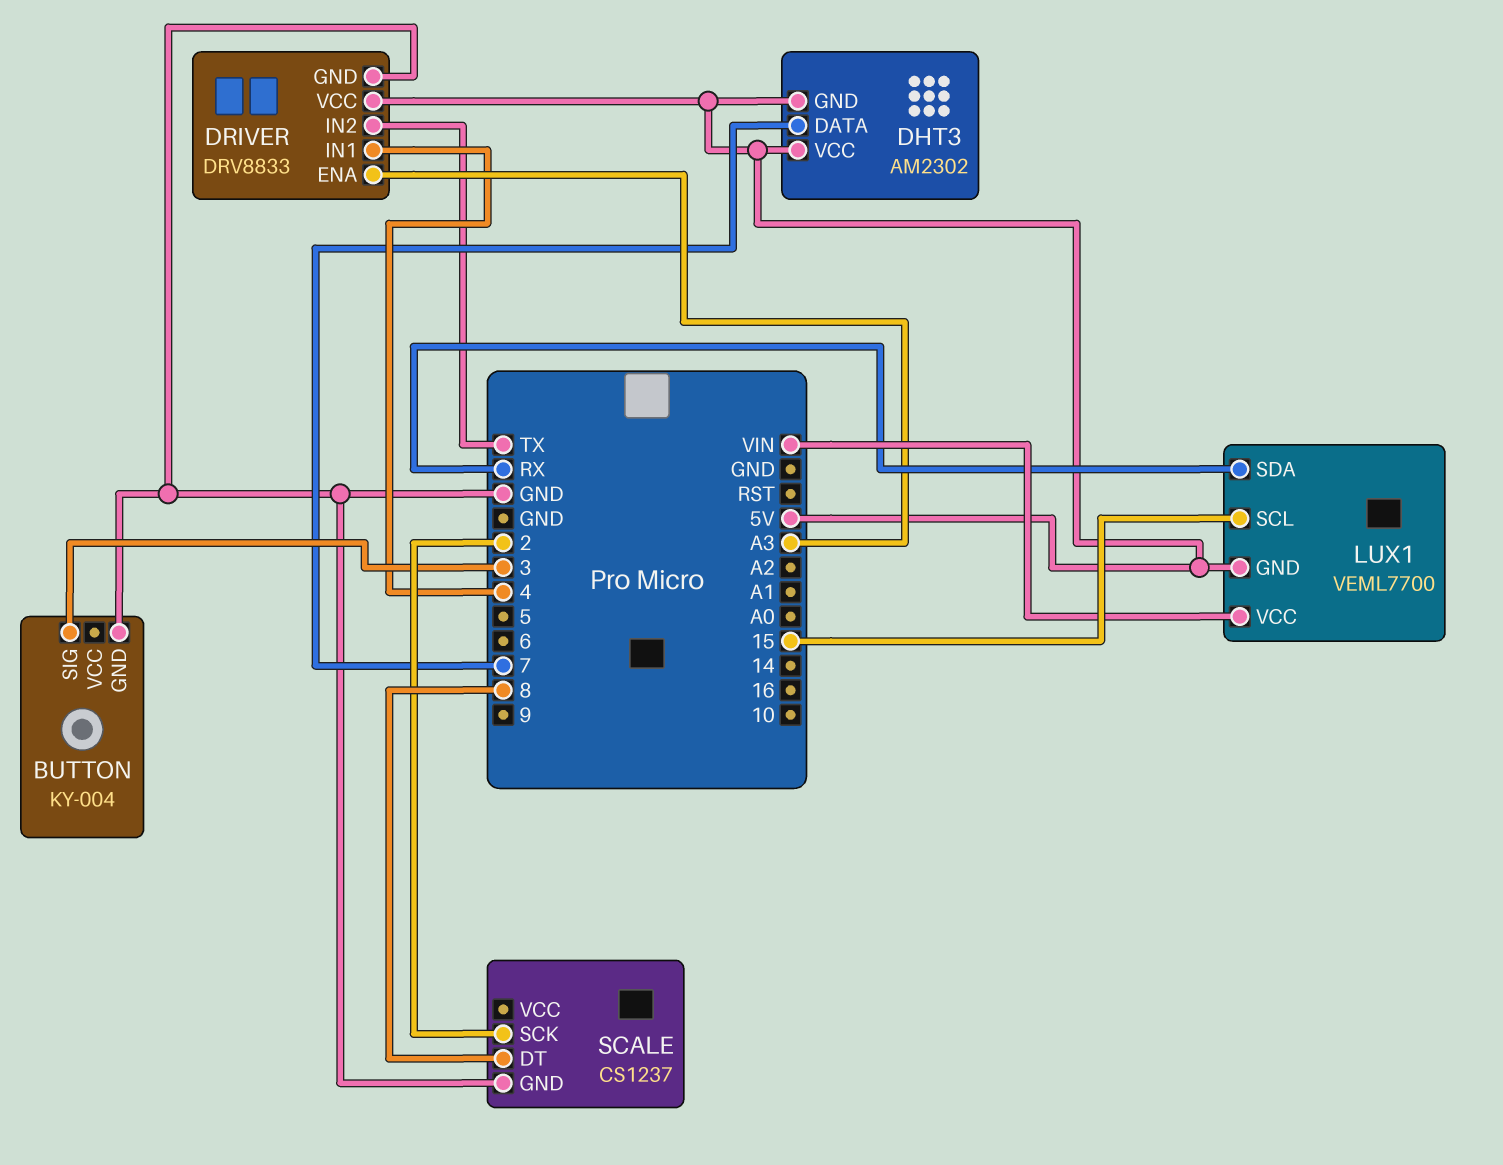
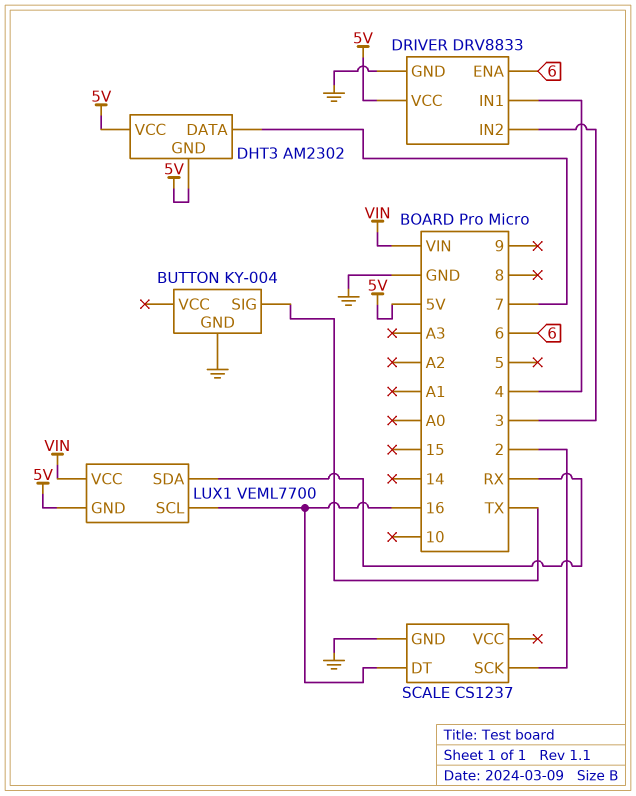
BUTTON pin SIG: 3 -> TX
DRIVER pin ENA: A3 -> 6
DRIVER pin IN2: TX -> 3
LUX1 pin SCL: 15 -> 16
SCALE pin DT: 8 -> 16

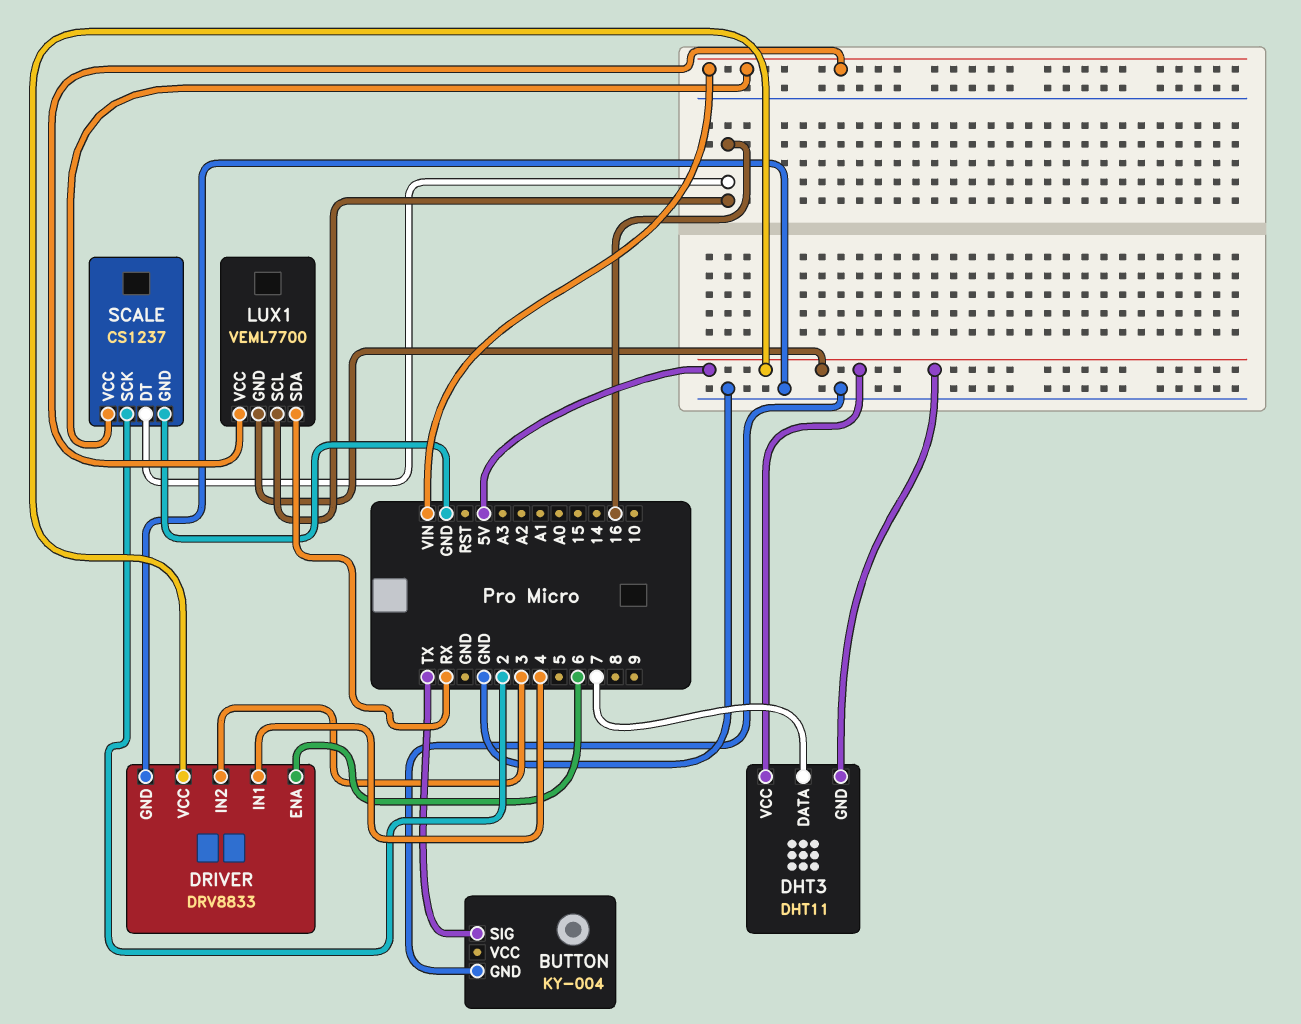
DHT3: AM2302 -> DHT11
SCALE pin VCC: none -> VIN

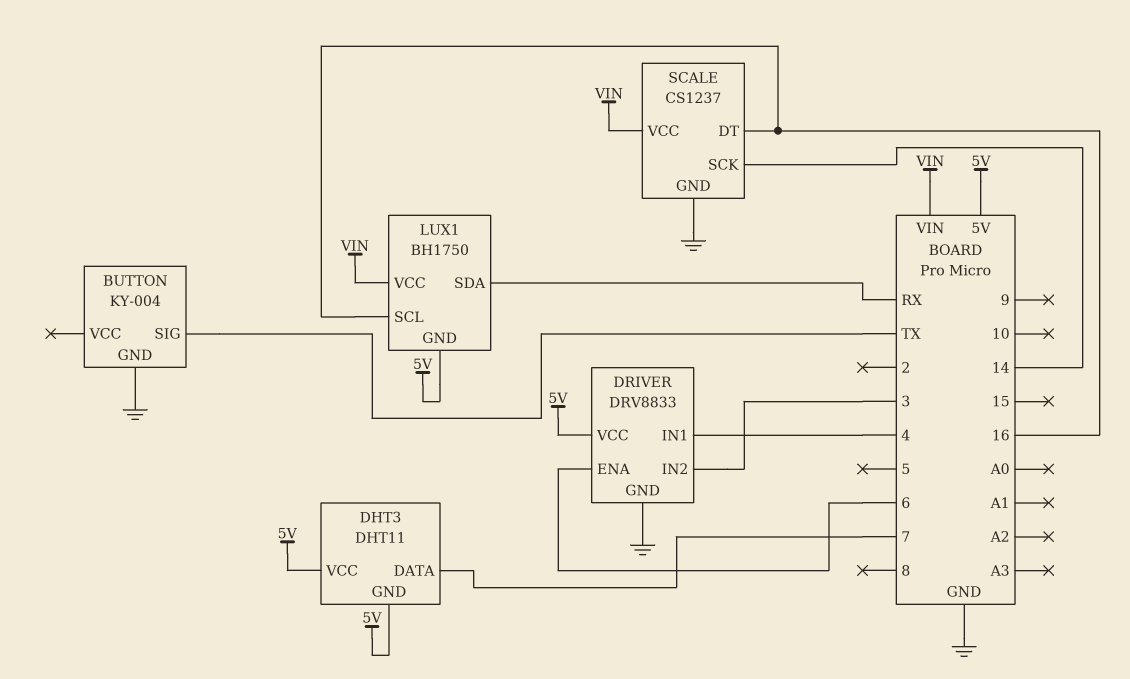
LUX1: VEML7700 -> BH1750
SCALE pin SCK: 2 -> 14

